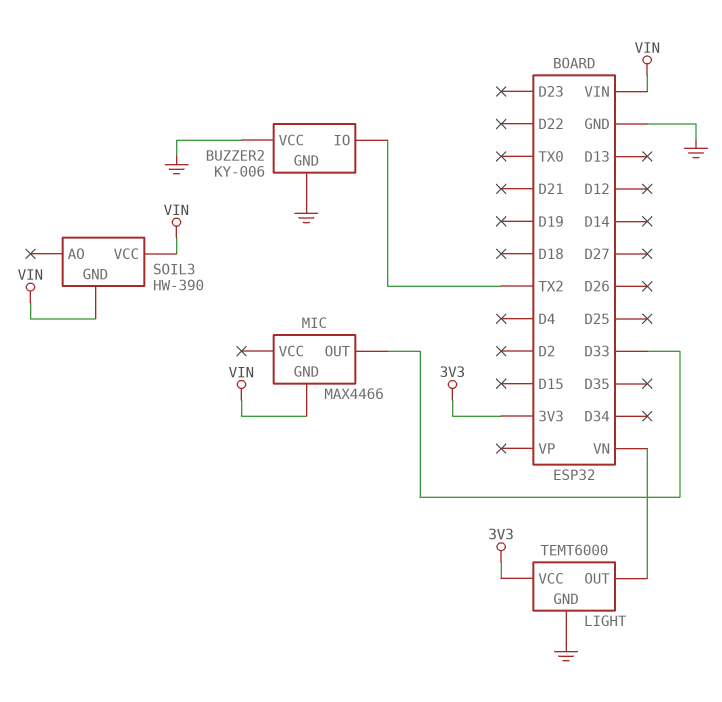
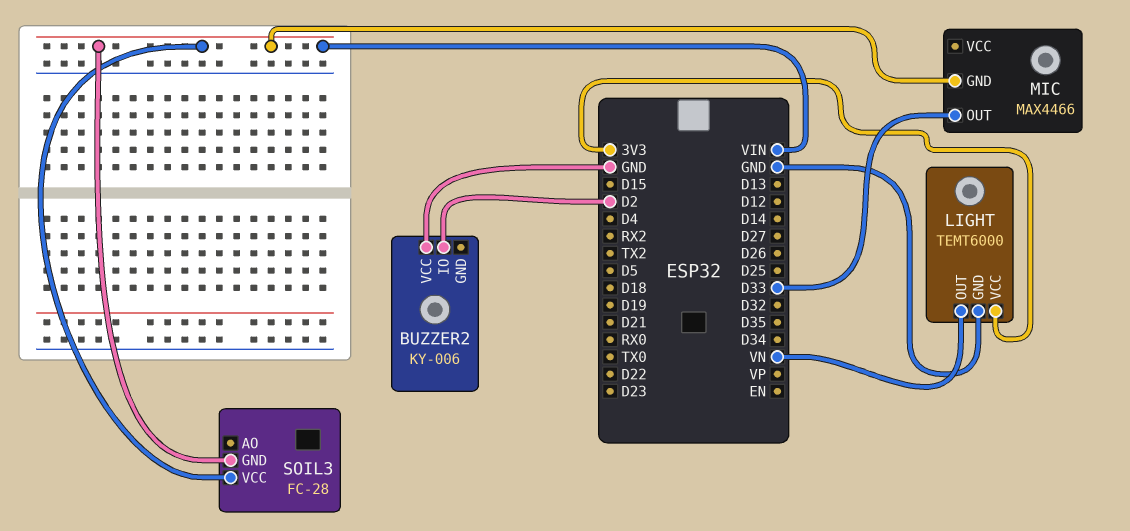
BUZZER2 pin GND: GND -> none
BUZZER2 pin IO: TX2 -> D2
SOIL3: HW-390 -> FC-28

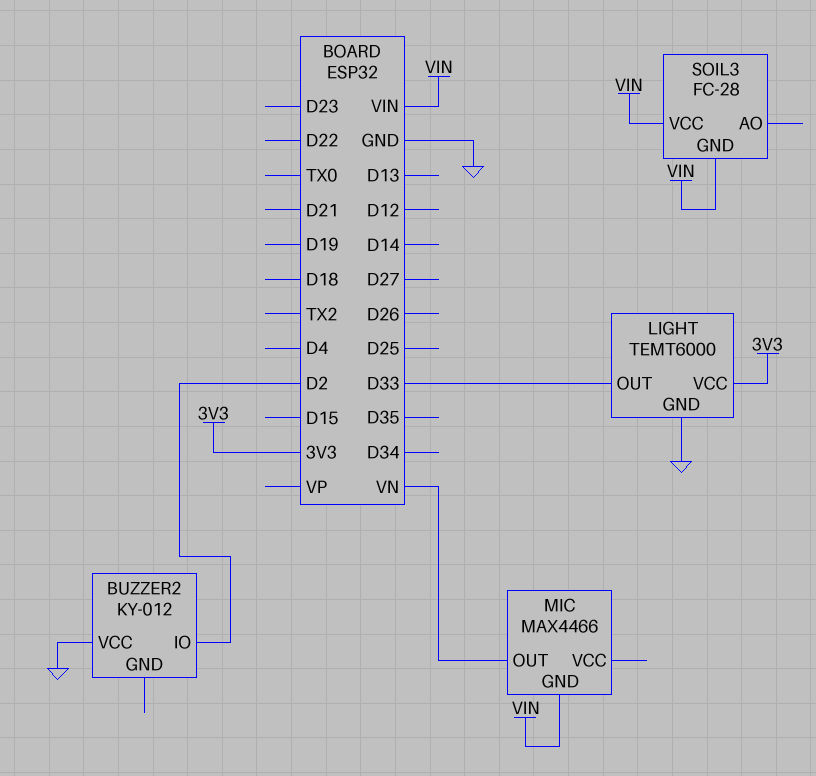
BUZZER2: KY-006 -> KY-012
LIGHT pin OUT: VN -> D33
MIC pin OUT: D33 -> VN

